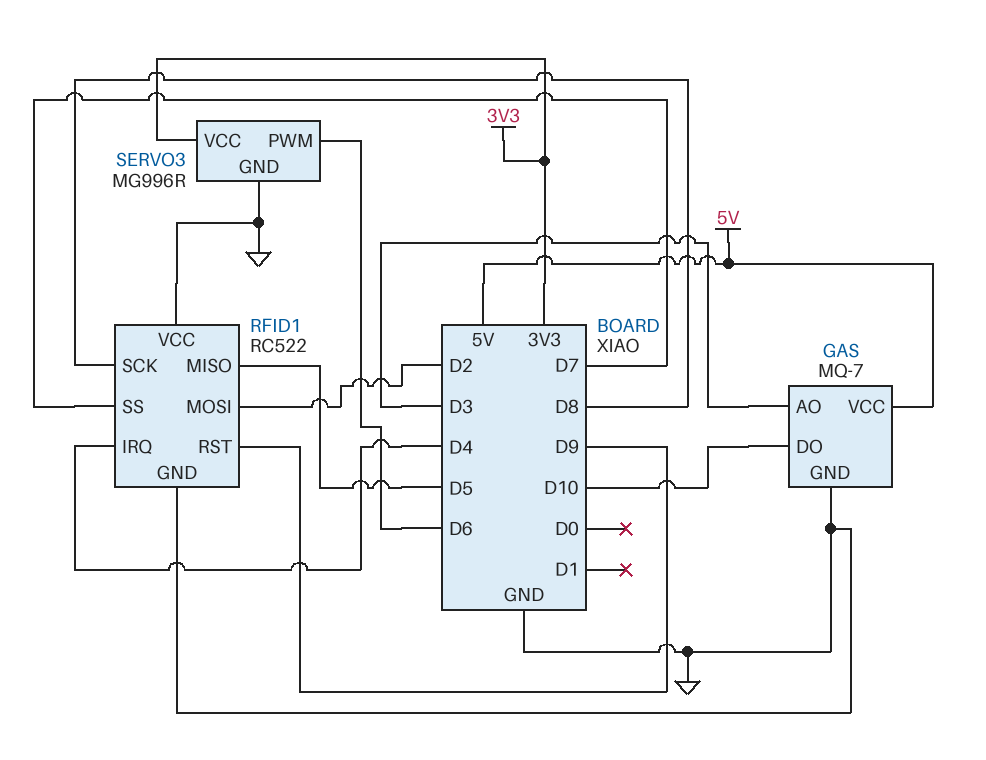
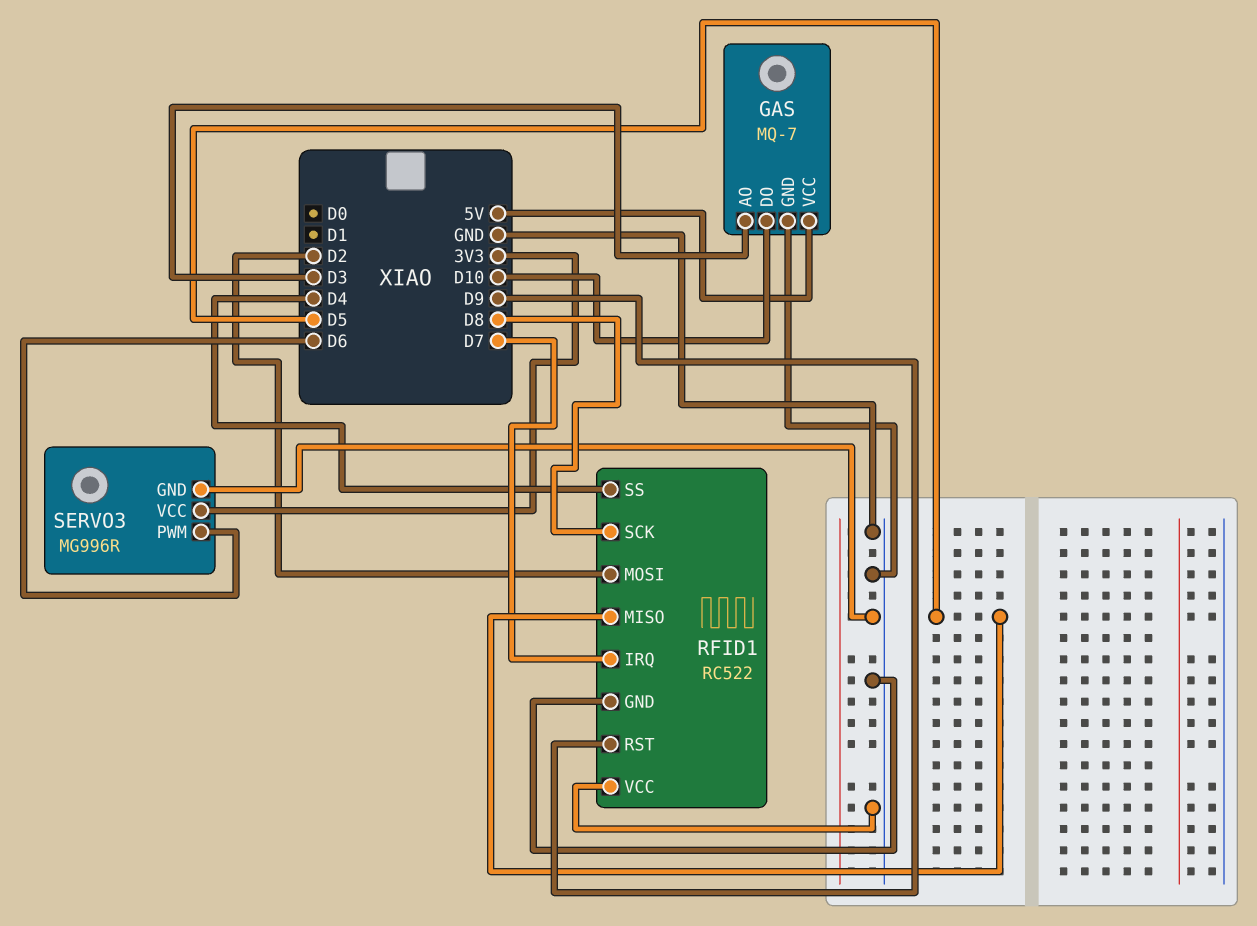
RFID1 pin IRQ: D4 -> D7
RFID1 pin SS: D7 -> D4

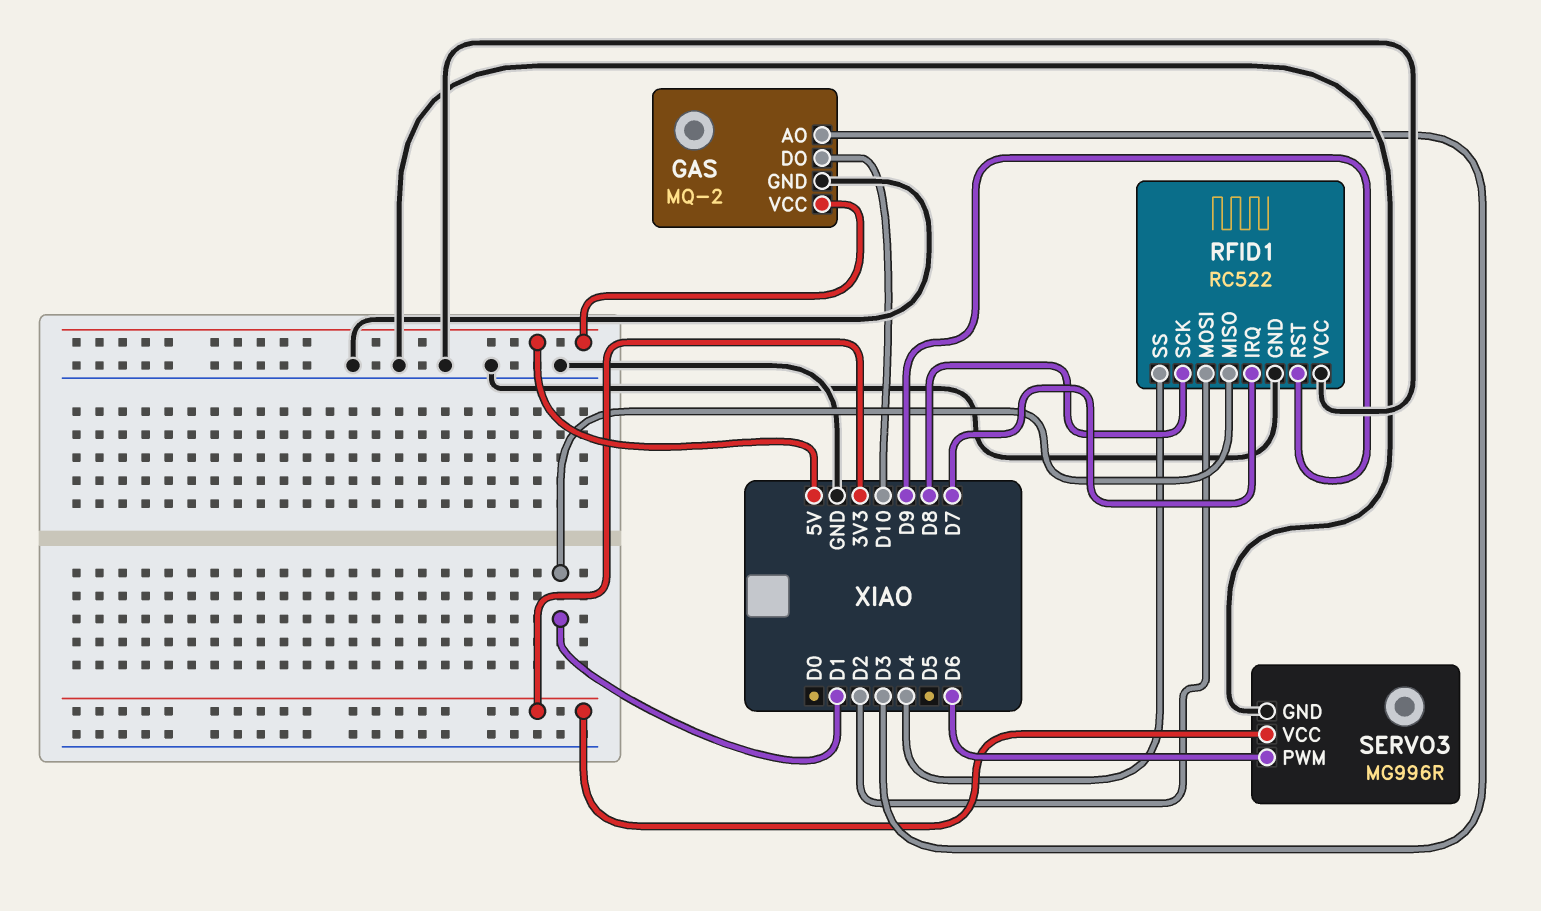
GAS: MQ-7 -> MQ-2
RFID1 pin MISO: D5 -> D1

